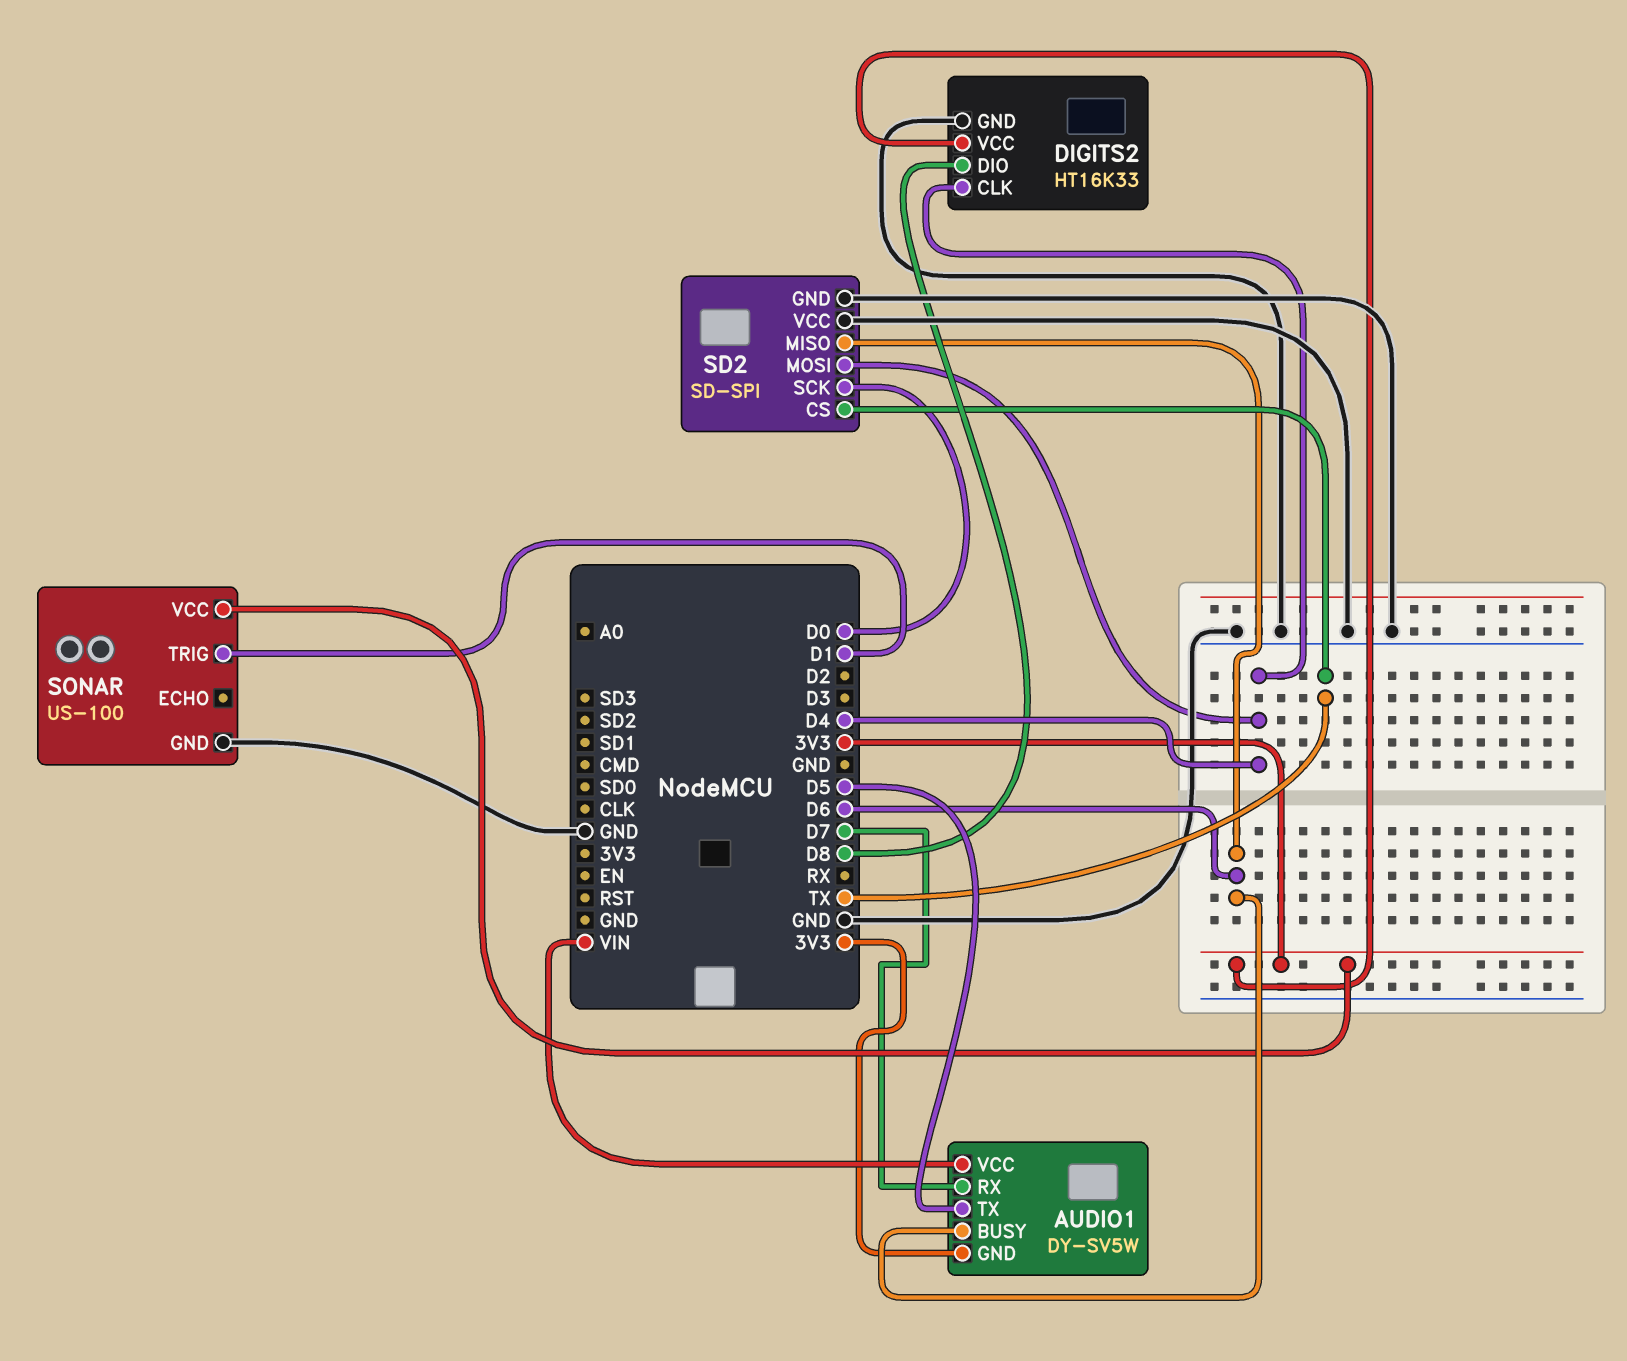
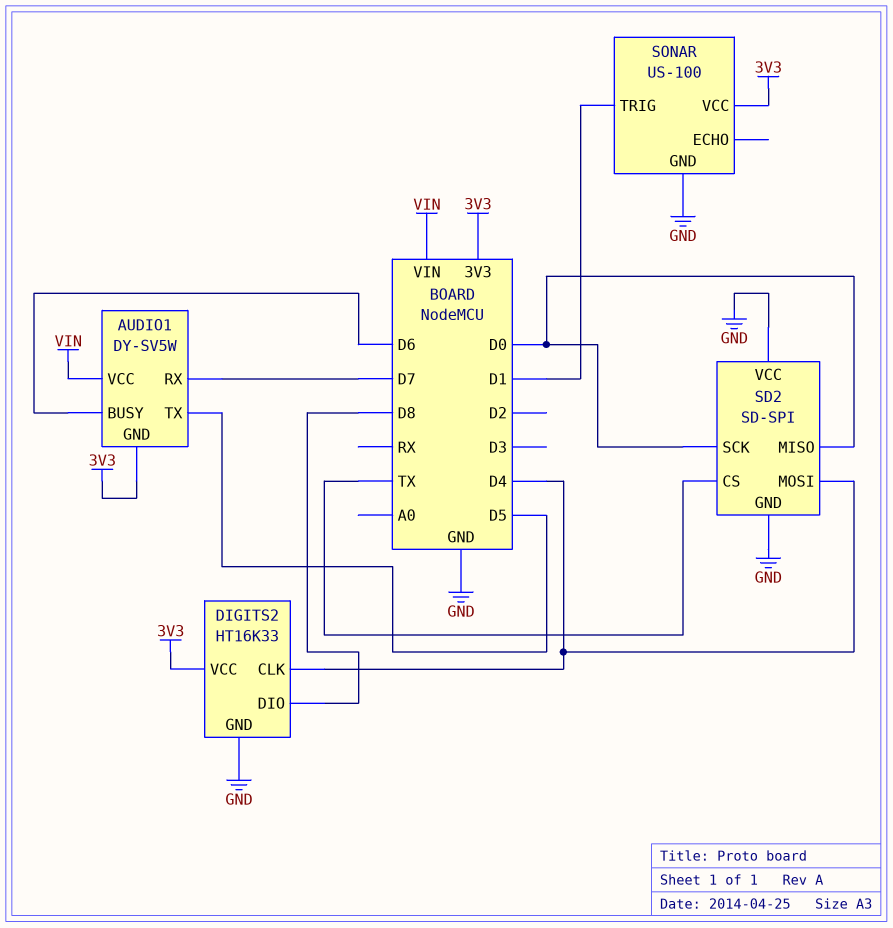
SD2 pin MISO: D6 -> D0

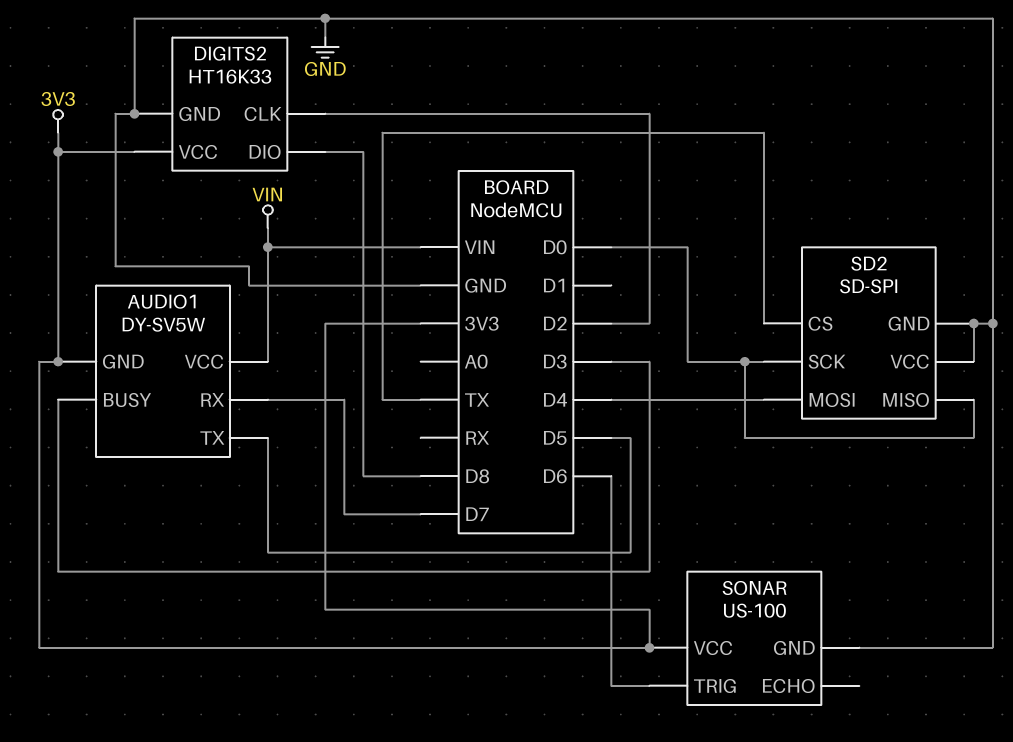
AUDIO1 pin BUSY: D6 -> D3
DIGITS2 pin CLK: D4 -> D2
SONAR pin TRIG: D1 -> D6

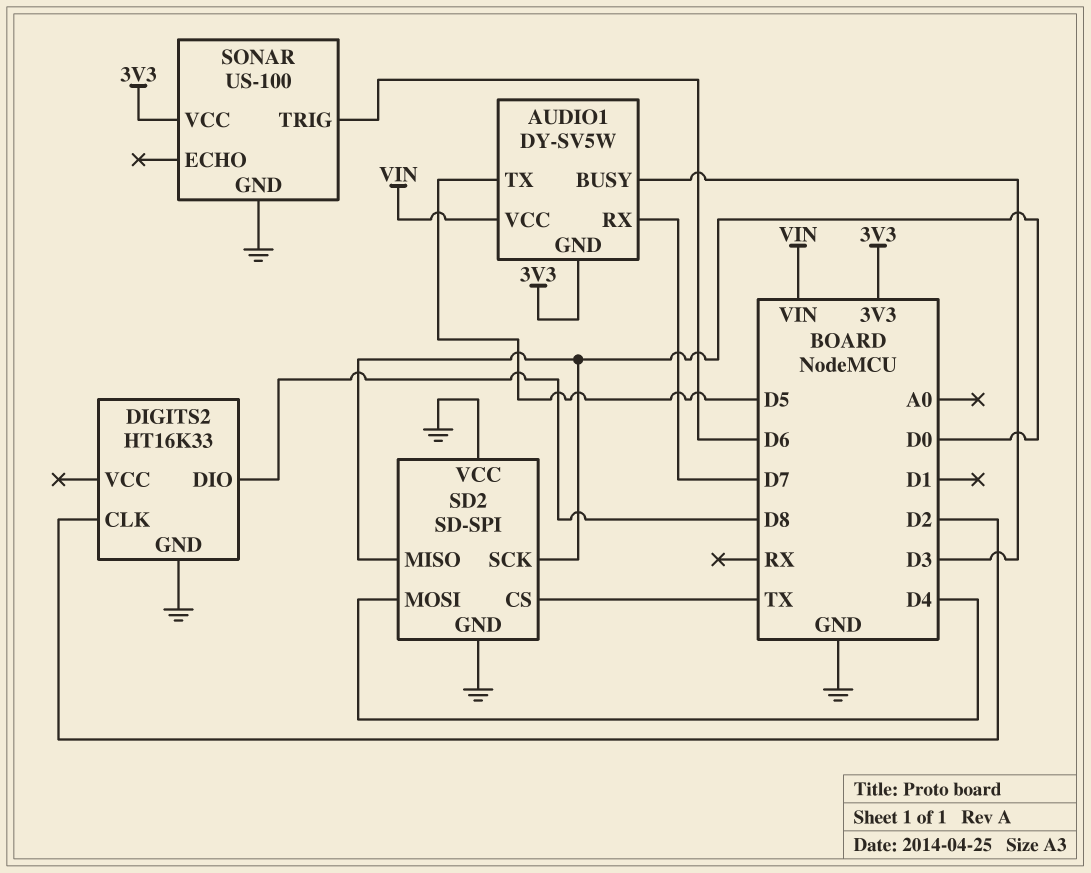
DIGITS2 pin VCC: 3V3 -> none

